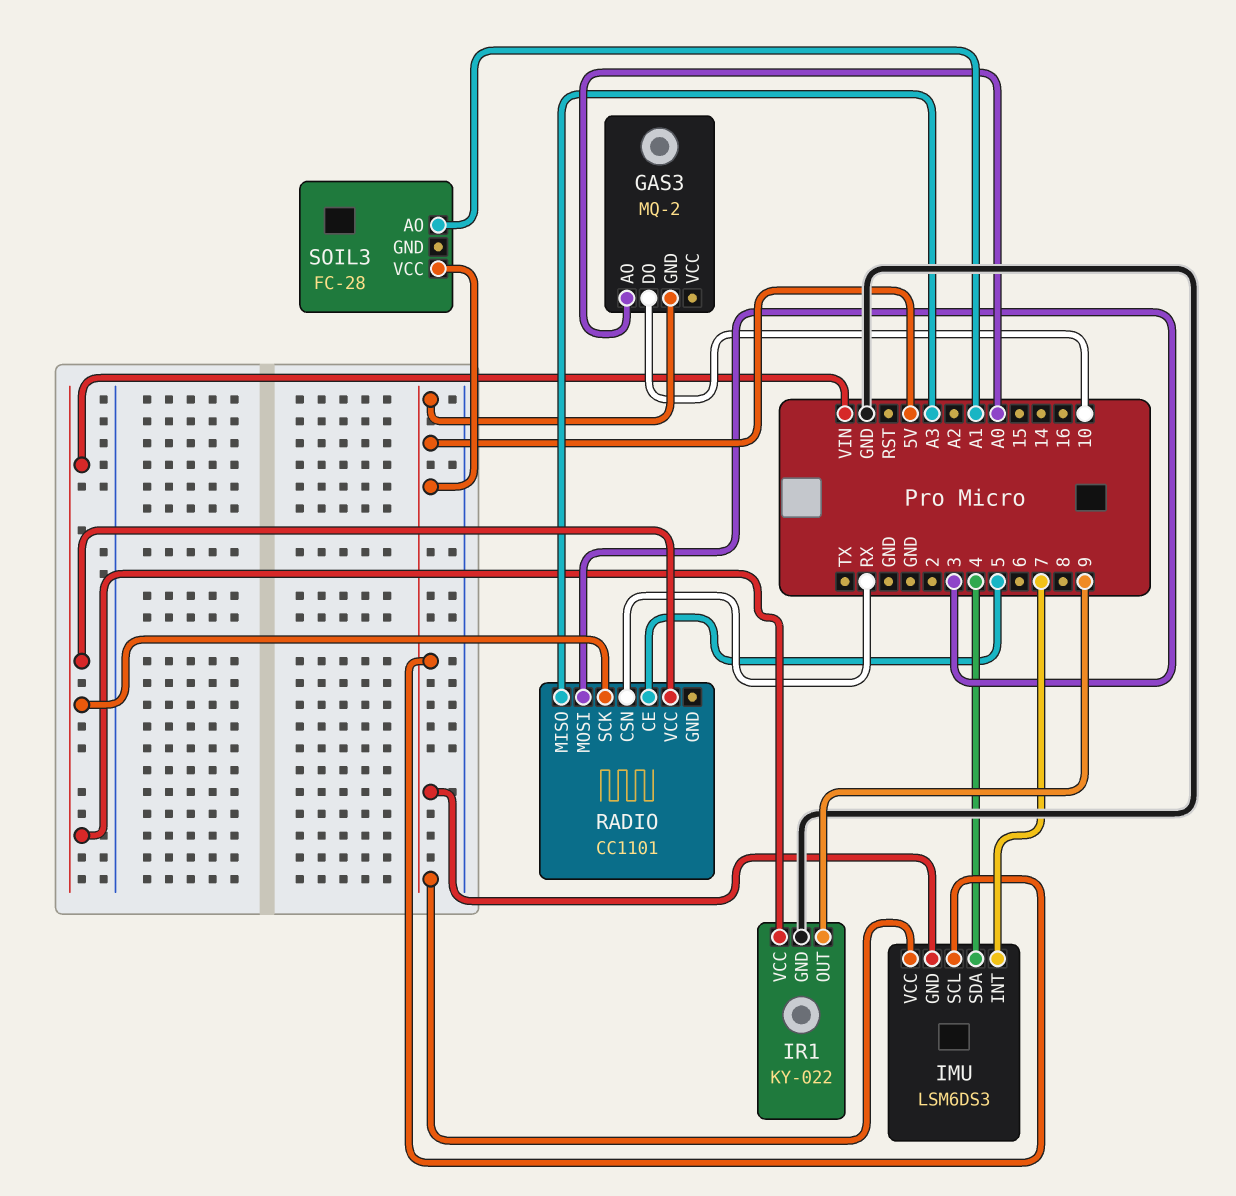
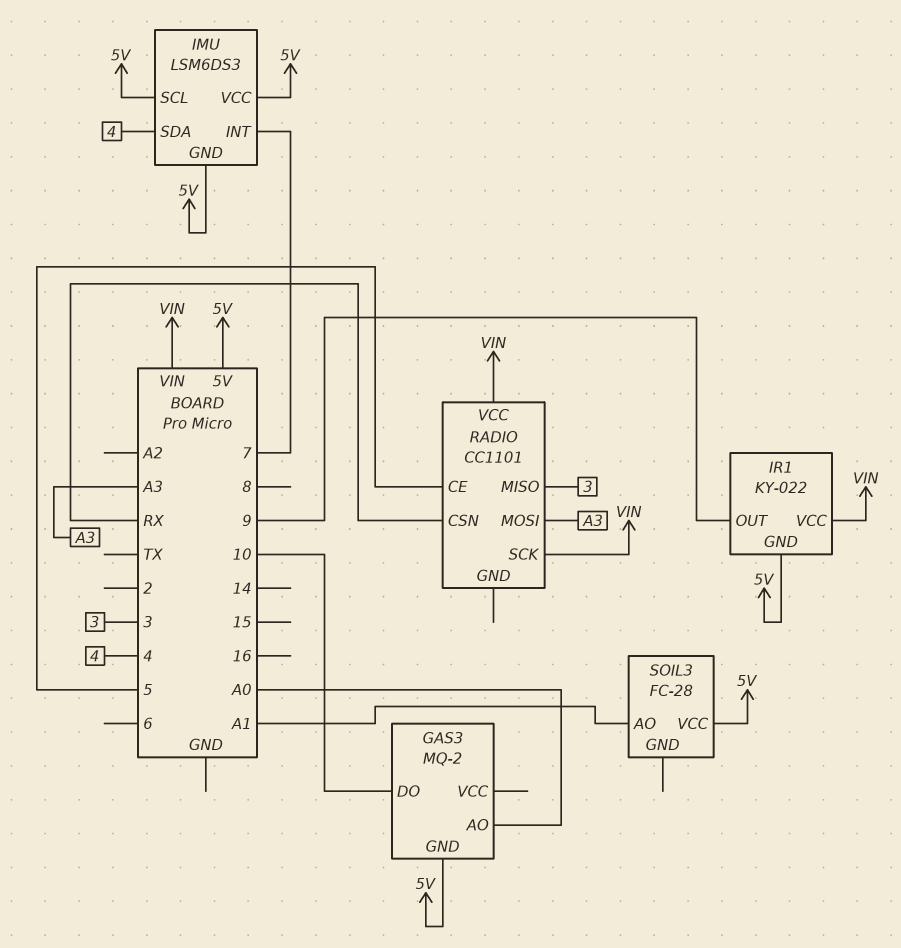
IR1 pin GND: GND -> 5V
RADIO pin MISO: A3 -> 3
RADIO pin MOSI: 3 -> A3

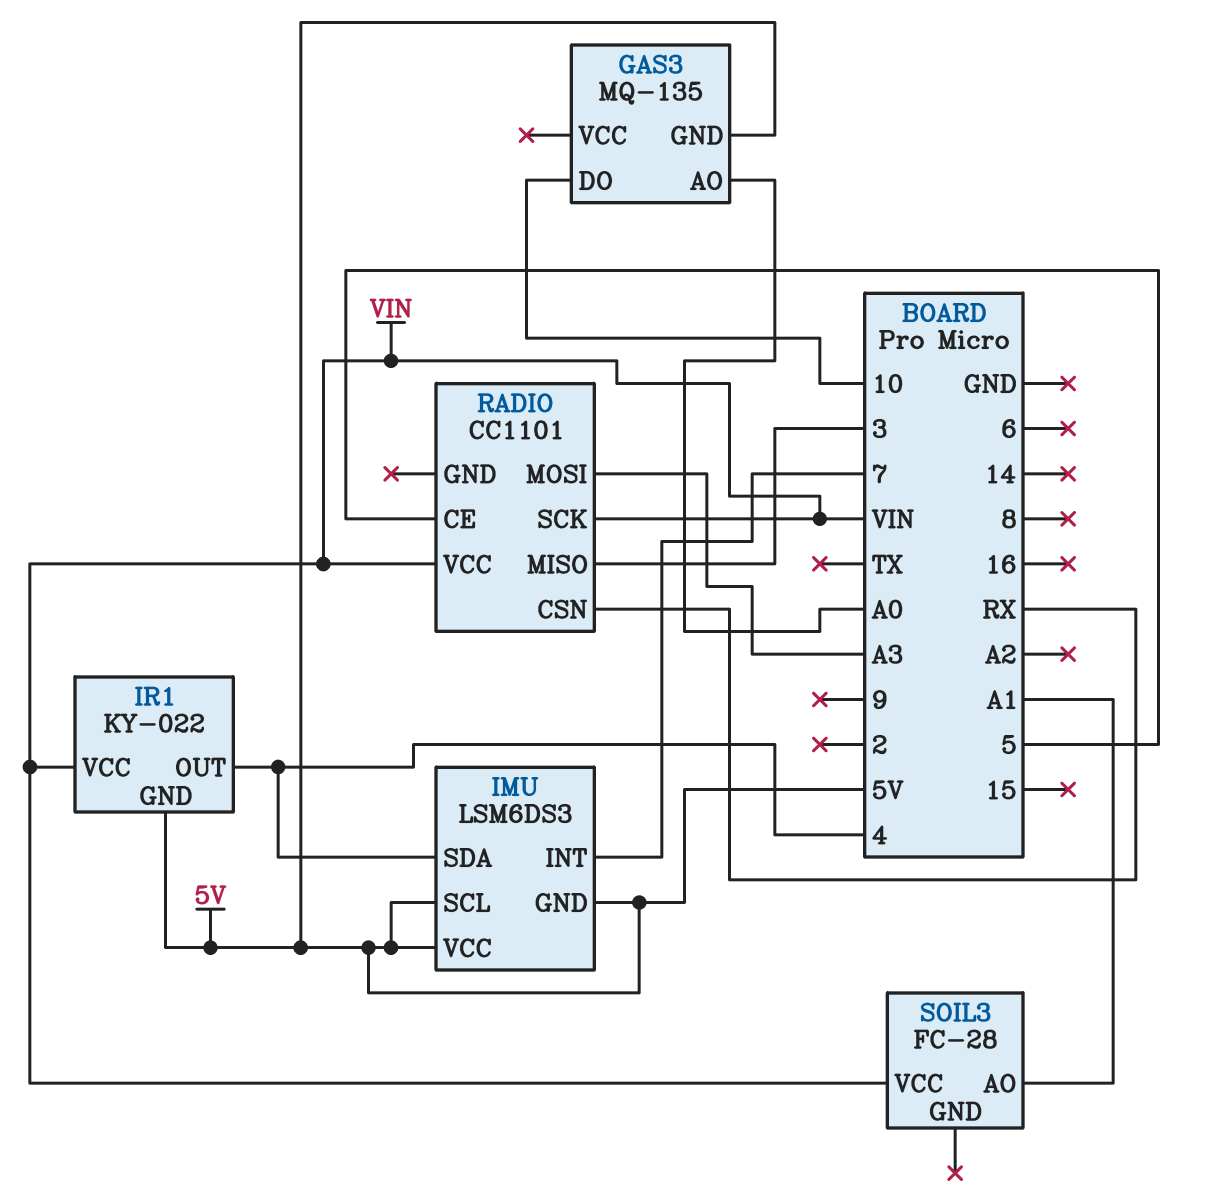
GAS3: MQ-2 -> MQ-135
IR1 pin OUT: 9 -> 4
SOIL3 pin VCC: 5V -> VIN

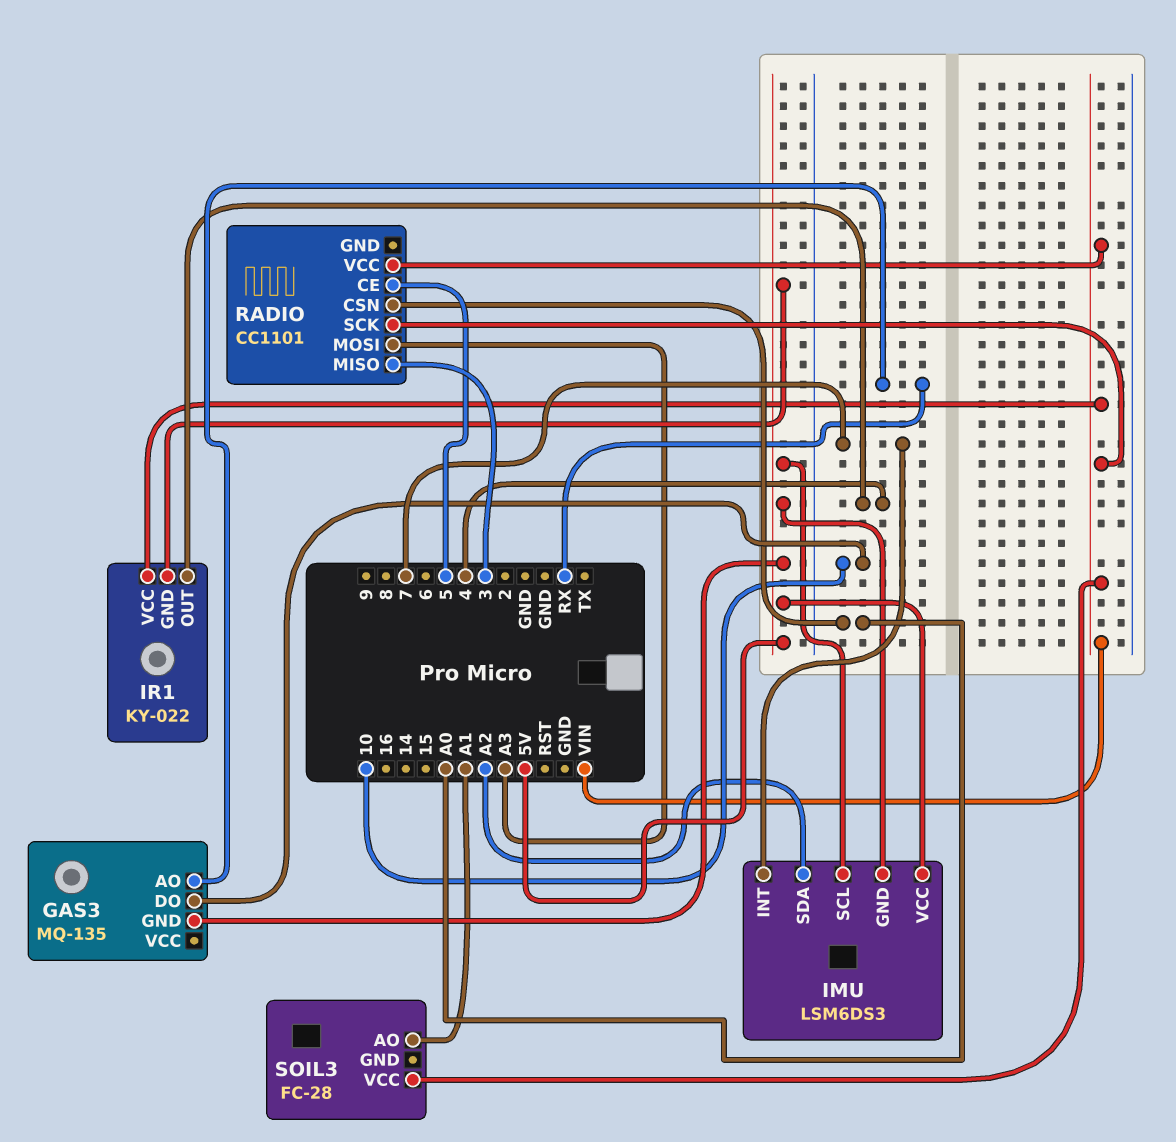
GAS3 pin AO: A0 -> RX
IMU pin SDA: 4 -> A2
RADIO pin CSN: RX -> A0

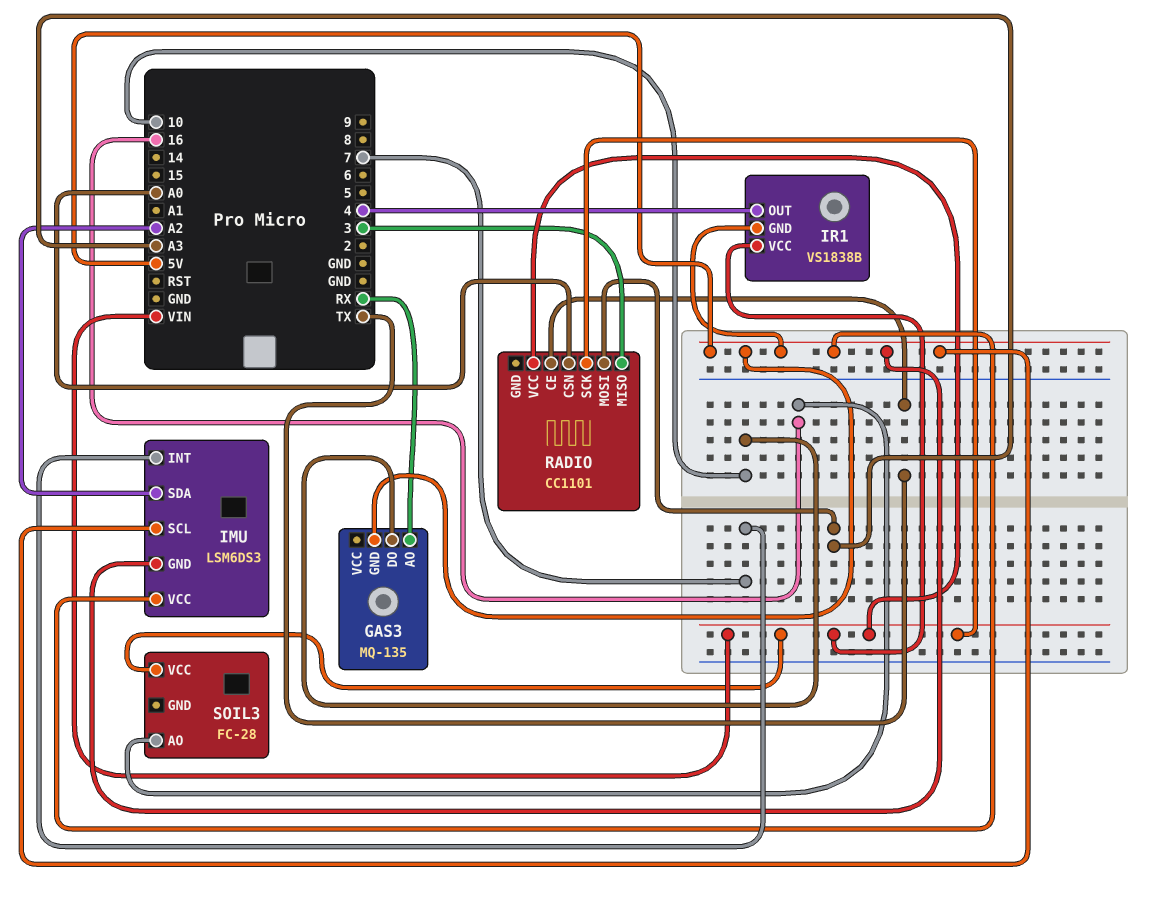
IR1: KY-022 -> VS1838B
RADIO pin CE: 5 -> TX
SOIL3 pin AO: A1 -> 16

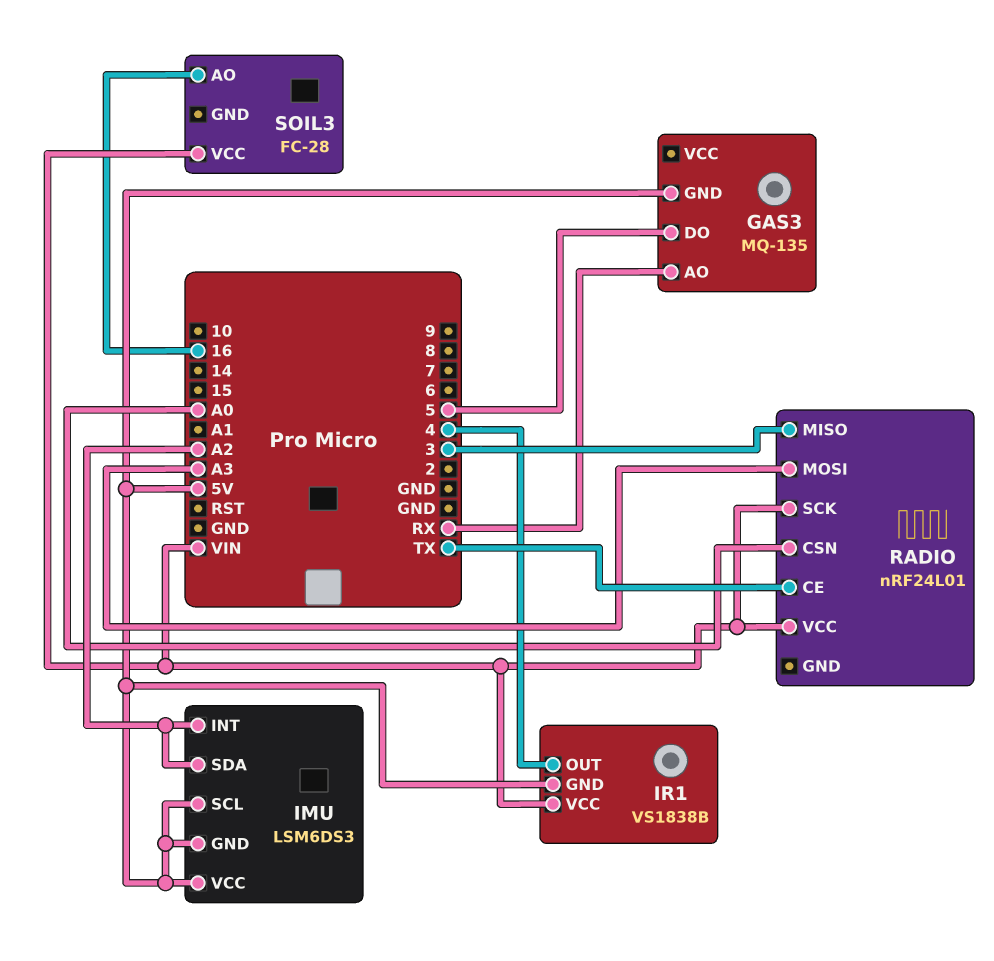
GAS3 pin DO: 10 -> 5
IMU pin INT: 7 -> A2
RADIO: CC1101 -> nRF24L01

